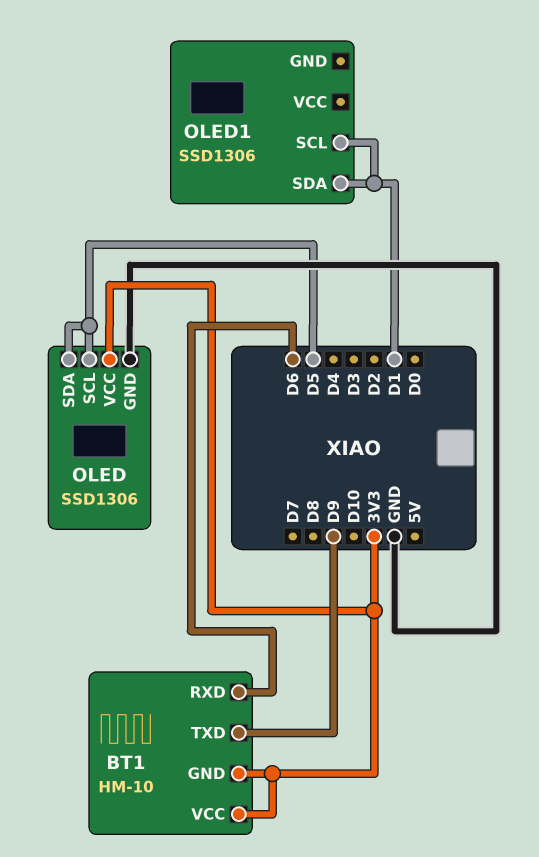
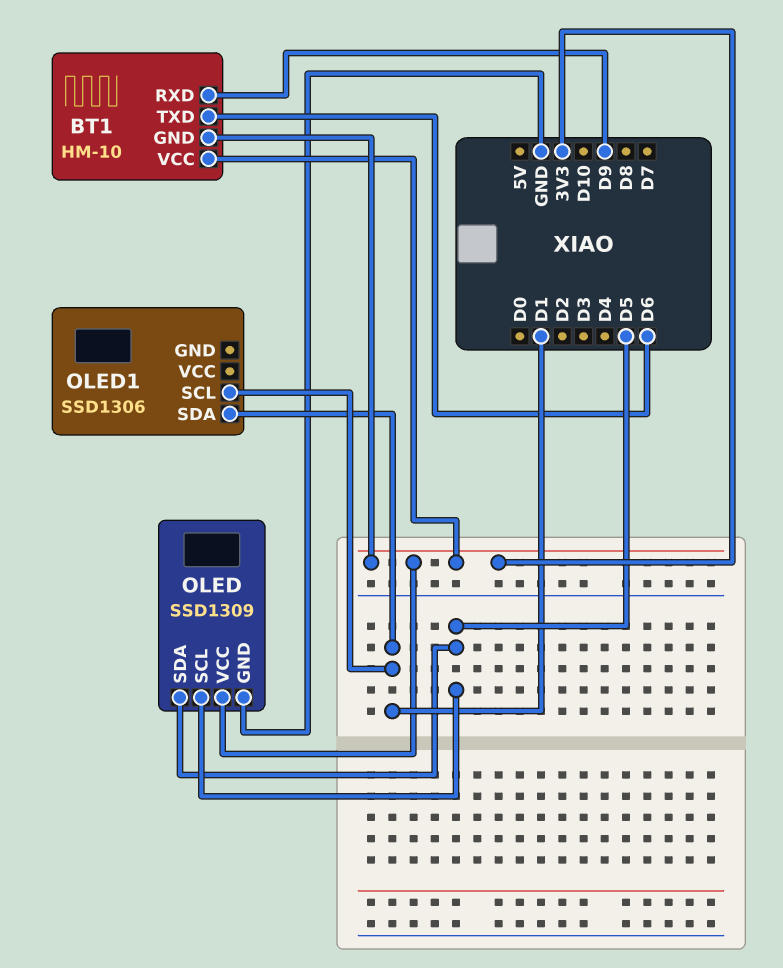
BT1 pin RXD: D6 -> D9
BT1 pin TXD: D9 -> D6
OLED: SSD1306 -> SSD1309

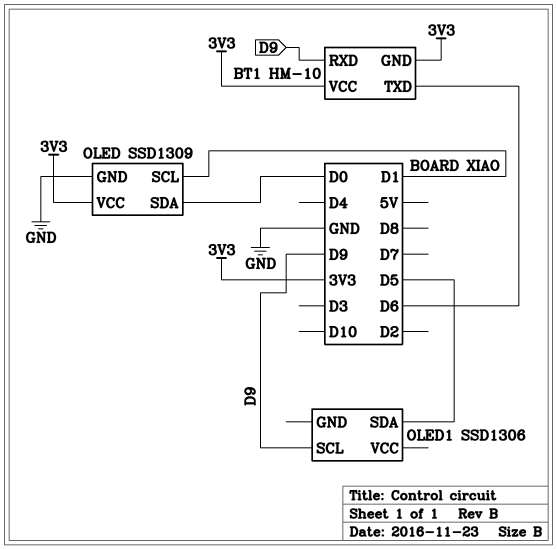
OLED pin SCL: D5 -> D1
OLED pin SDA: D5 -> D0
OLED1 pin SCL: D1 -> D9
OLED1 pin SDA: D1 -> D5

